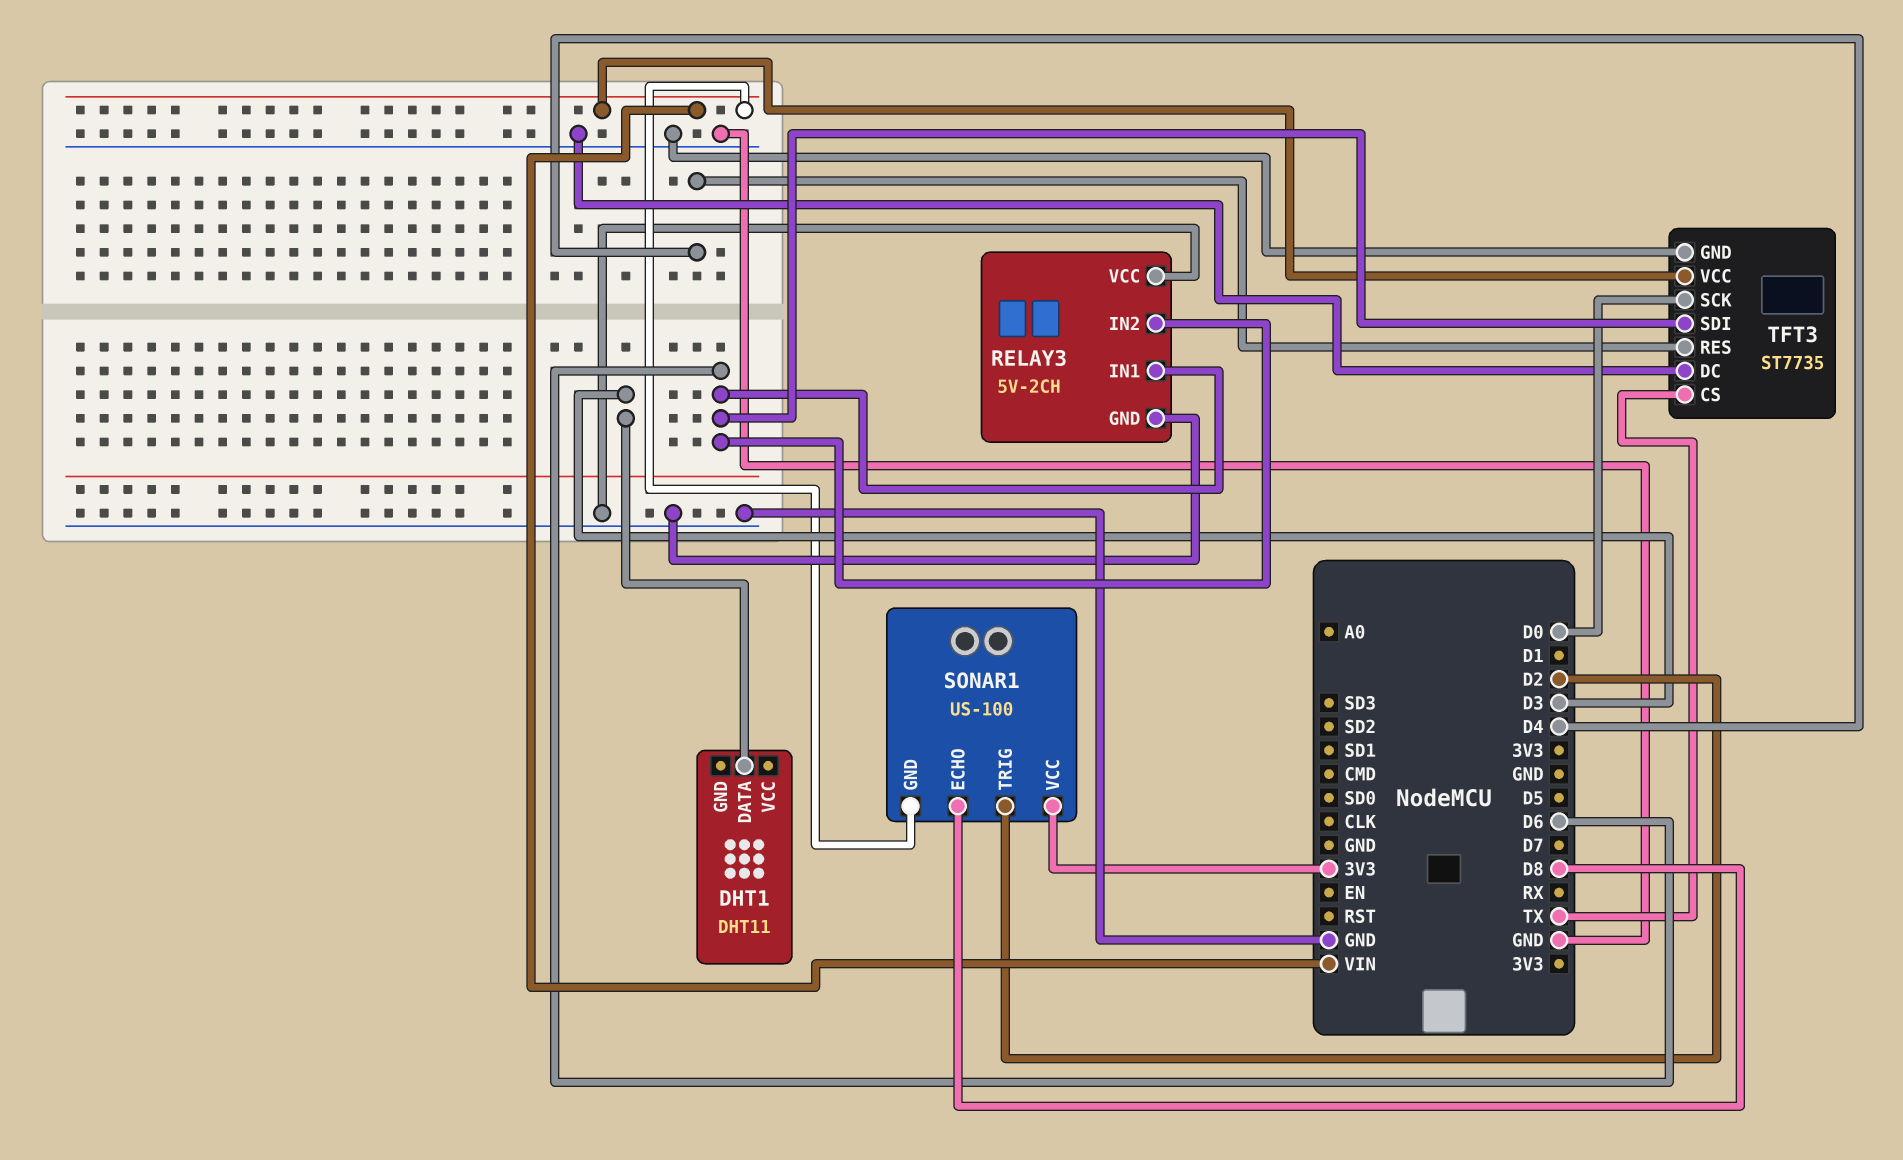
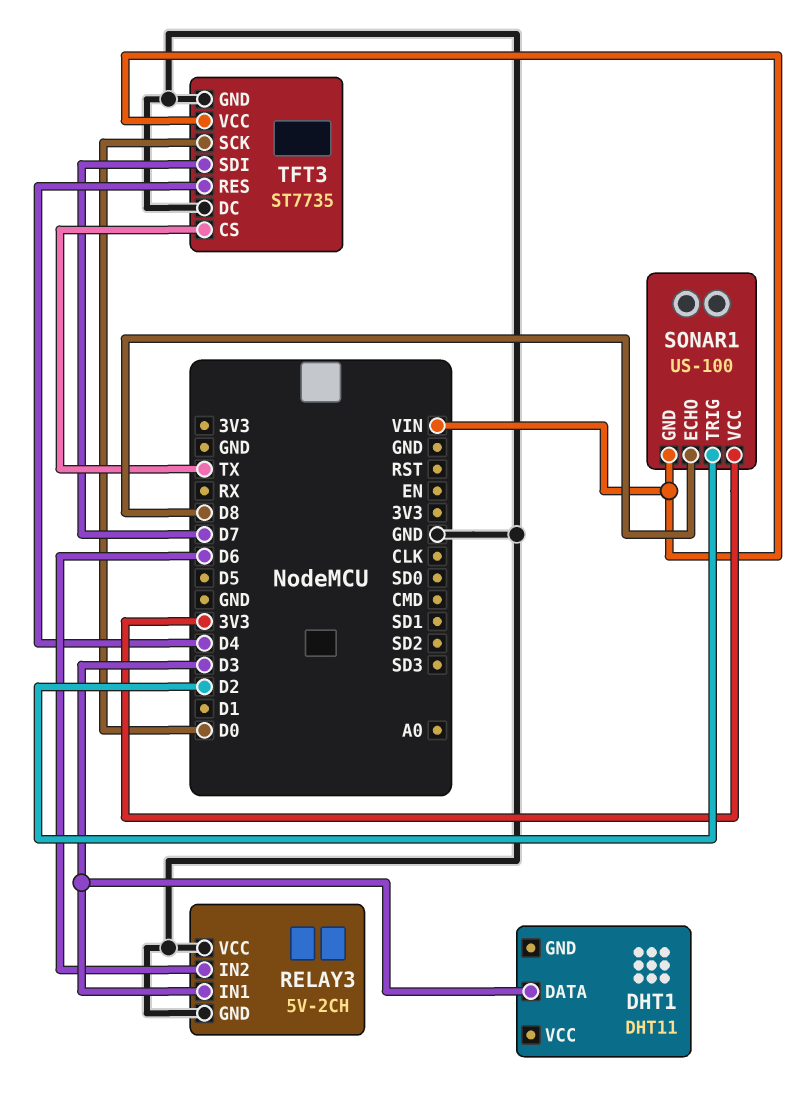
RELAY3 pin IN1: D6 -> D3
TFT3 pin SDI: D6 -> D7

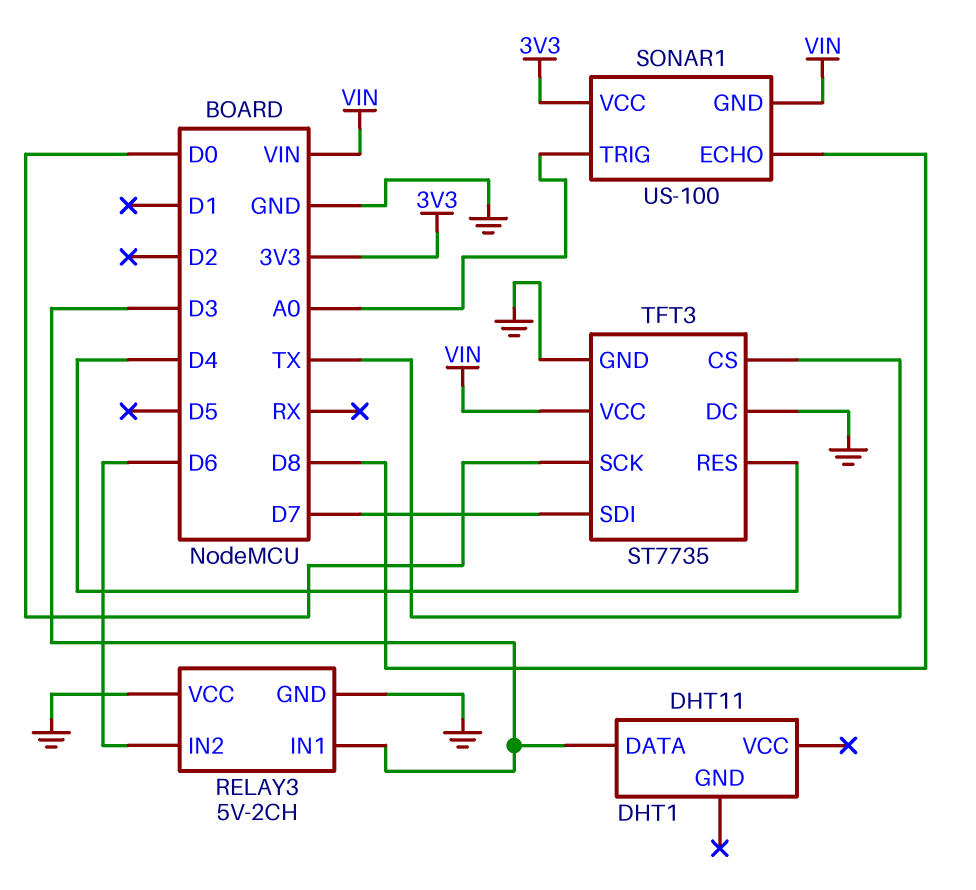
SONAR1 pin TRIG: D2 -> A0

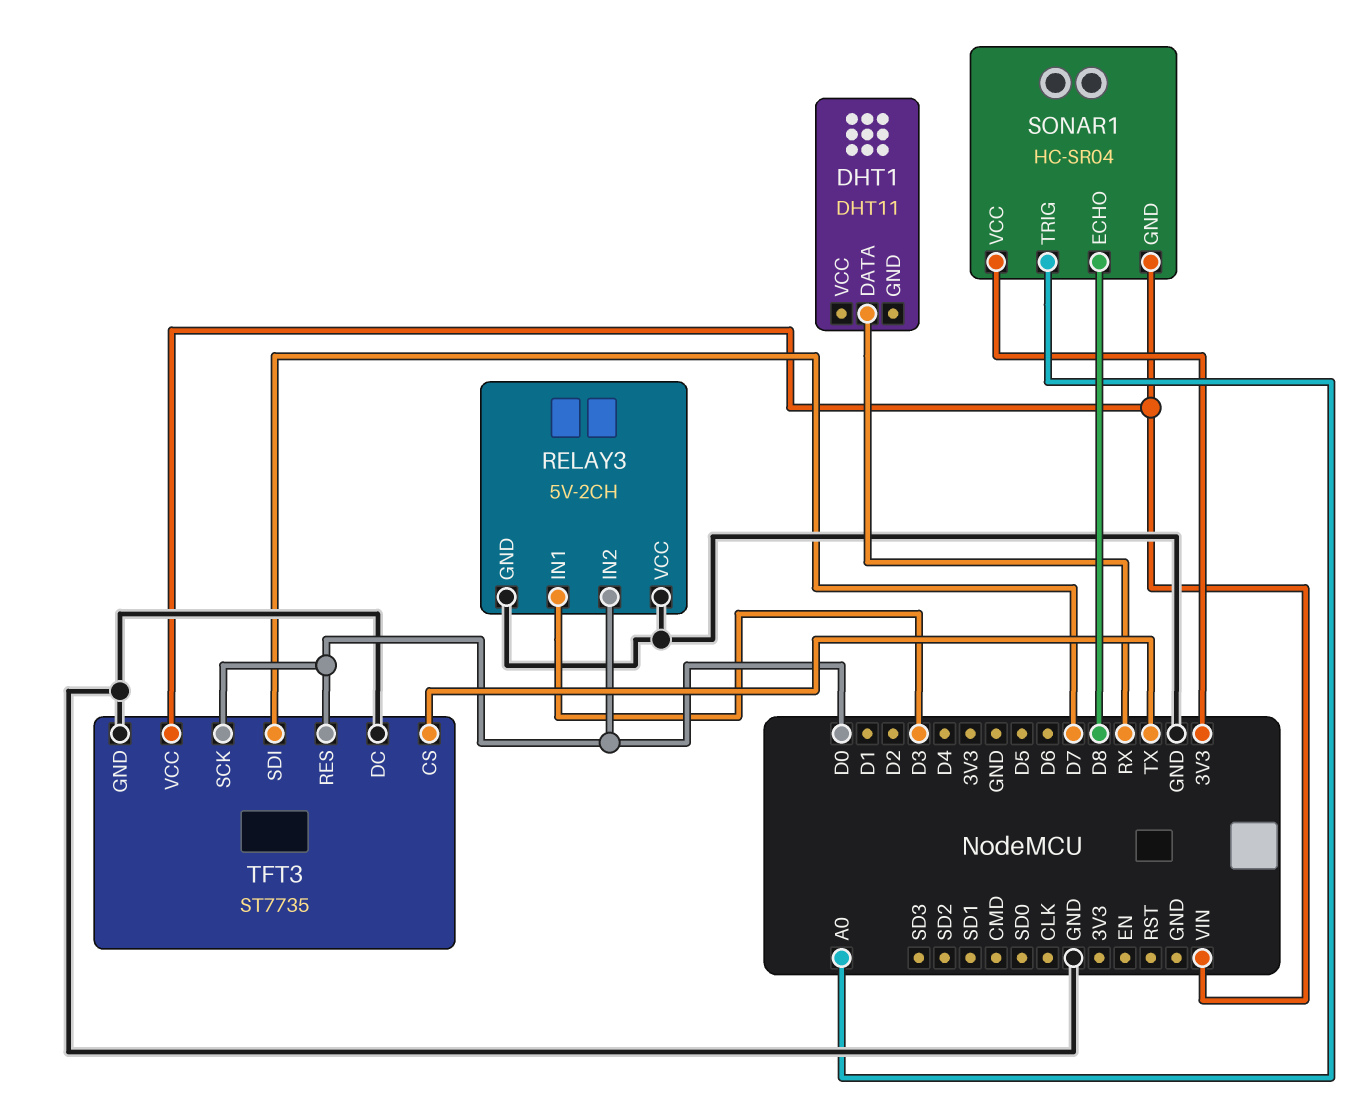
DHT1 pin DATA: D3 -> RX
RELAY3 pin IN2: D6 -> D0
SONAR1: US-100 -> HC-SR04
TFT3 pin RES: D4 -> D0

